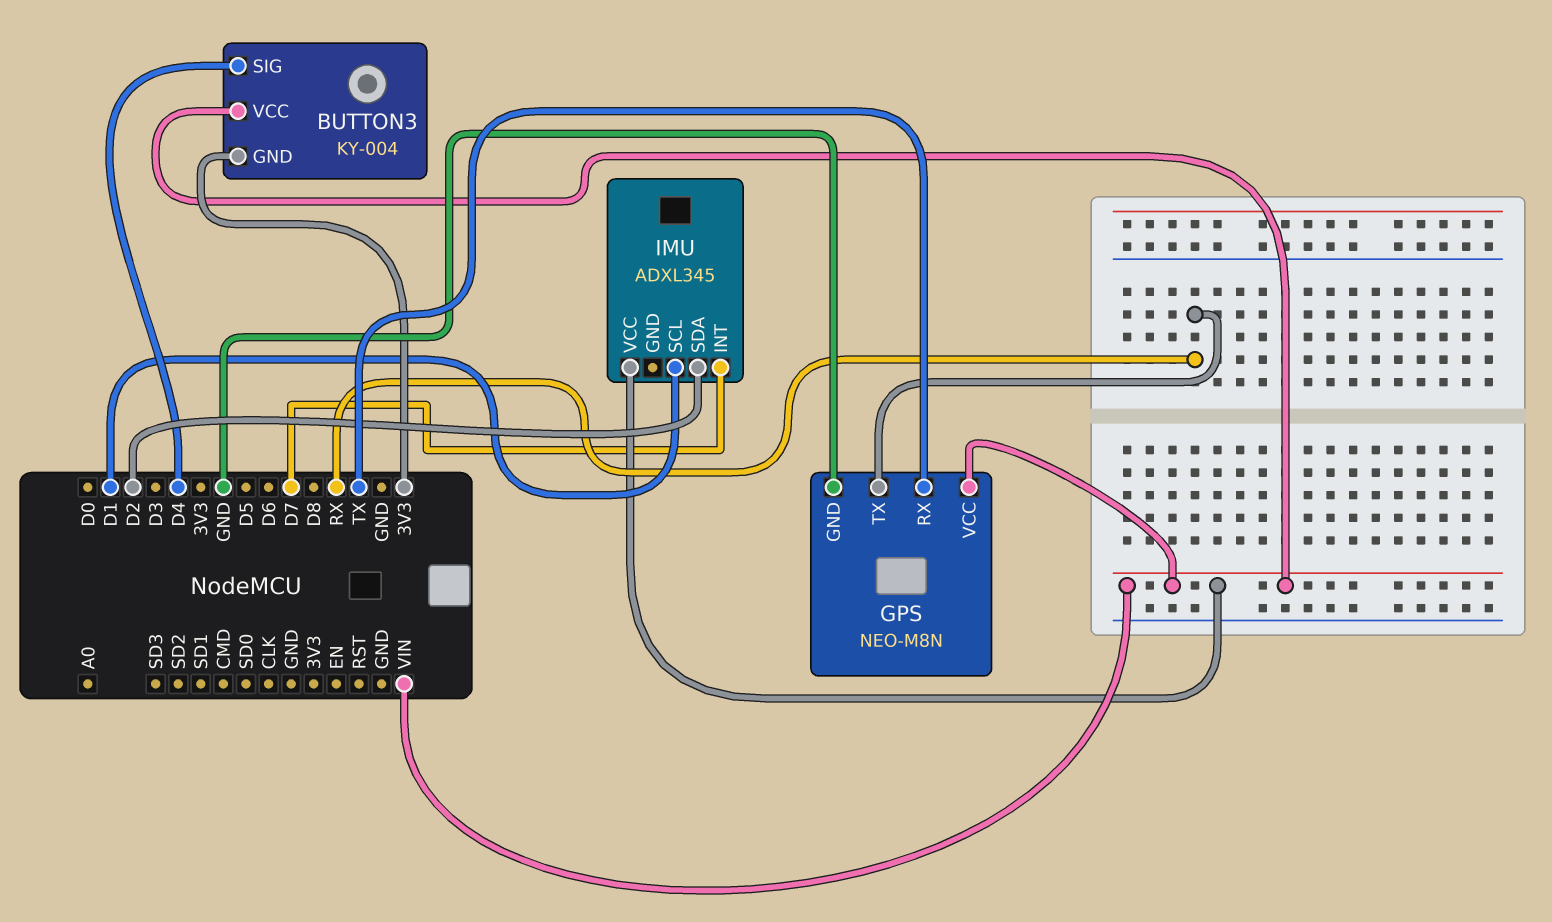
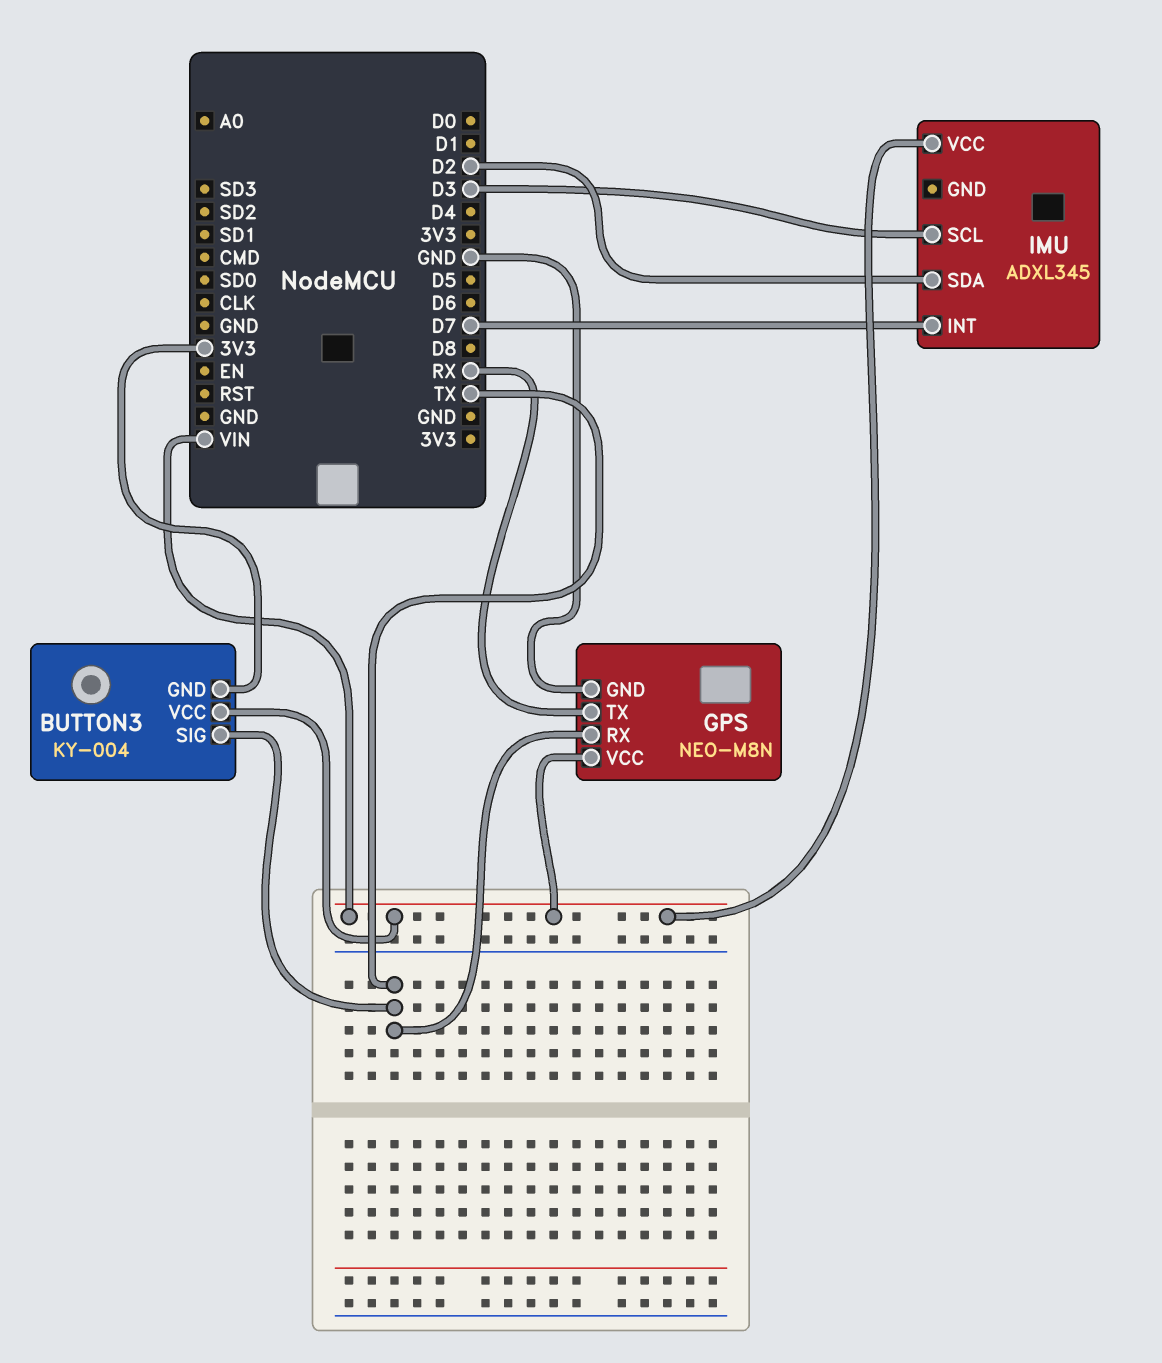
BUTTON3 pin SIG: D4 -> TX
IMU pin SCL: D1 -> D3

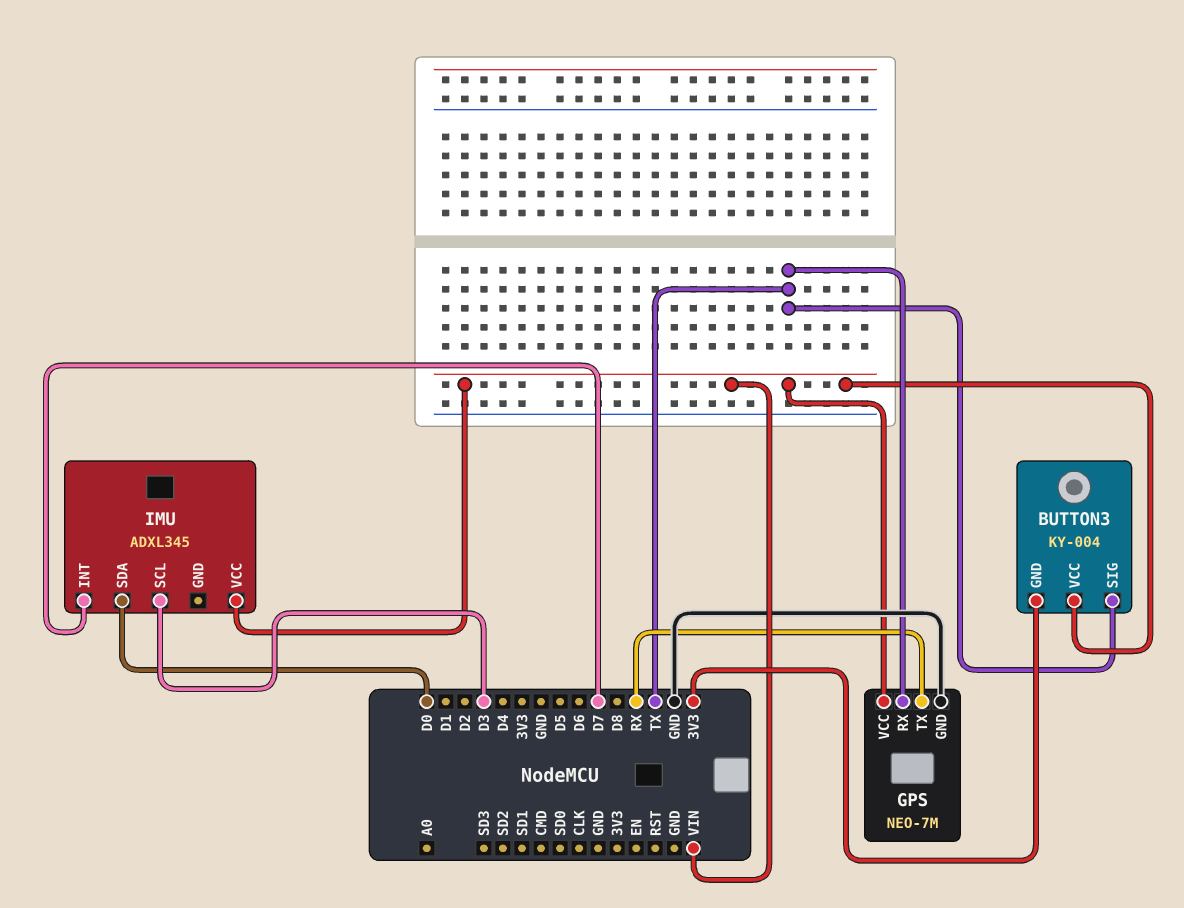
GPS: NEO-M8N -> NEO-7M
IMU pin SDA: D2 -> D0

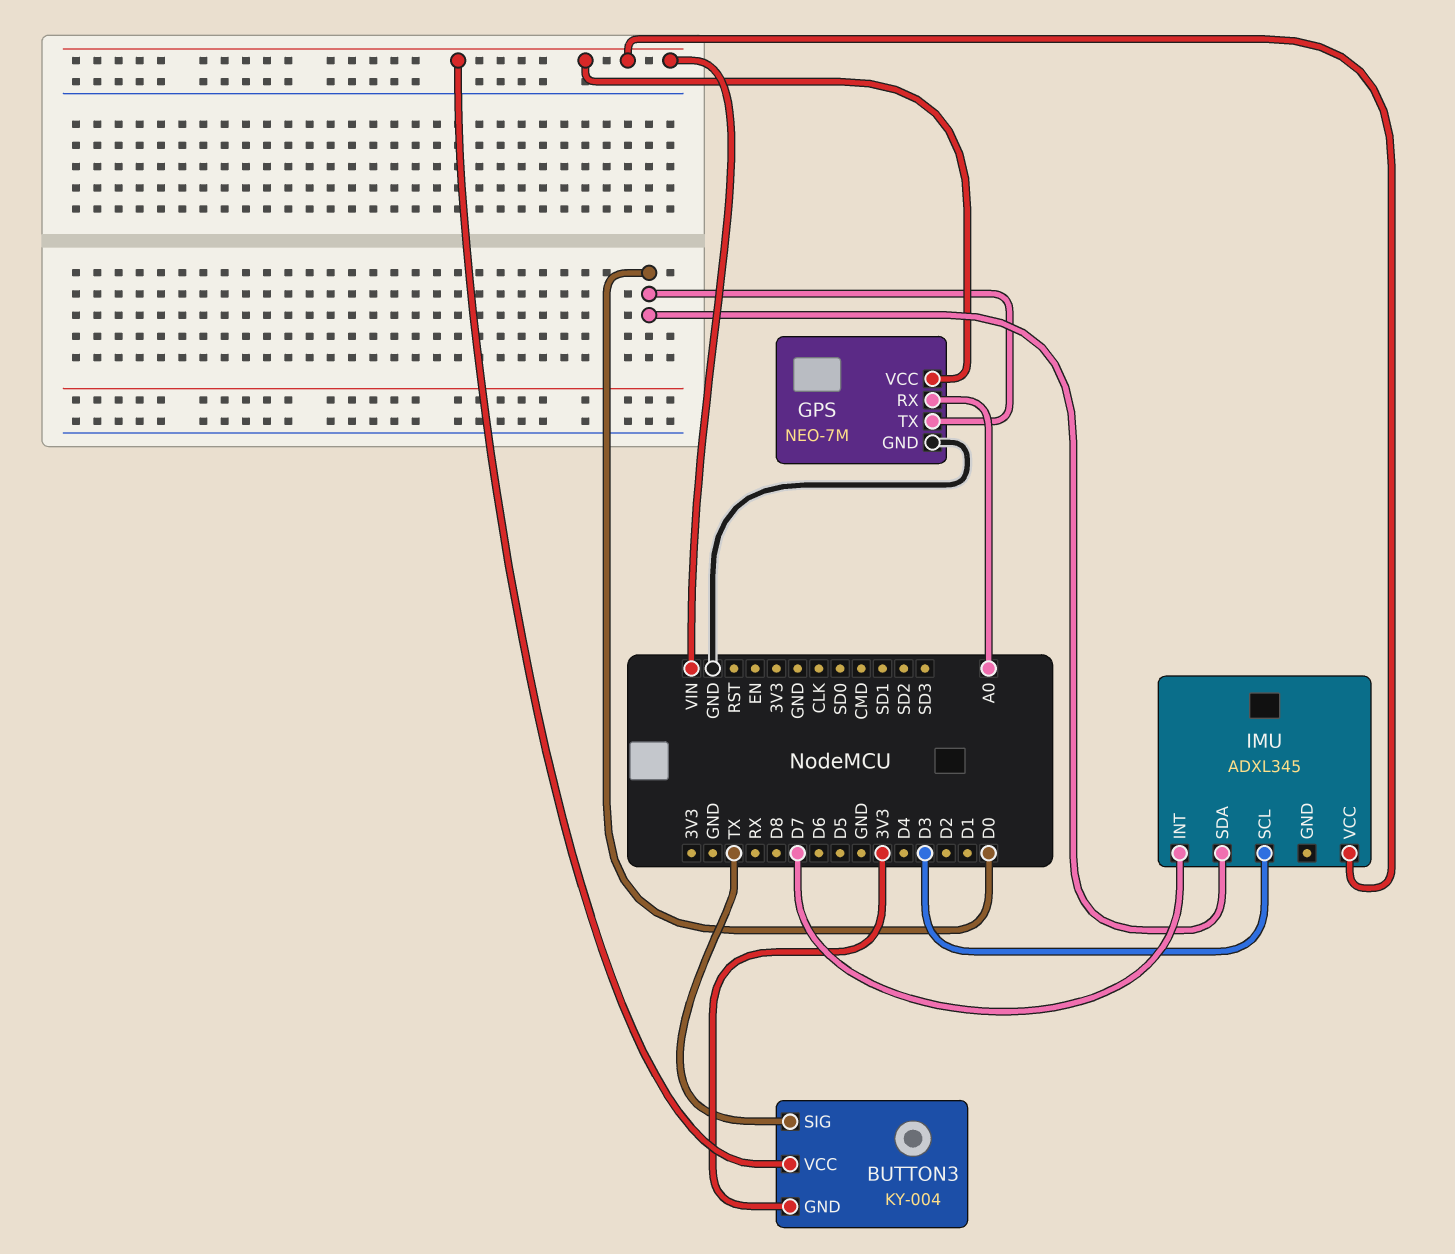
GPS pin RX: TX -> A0
GPS pin TX: RX -> D0

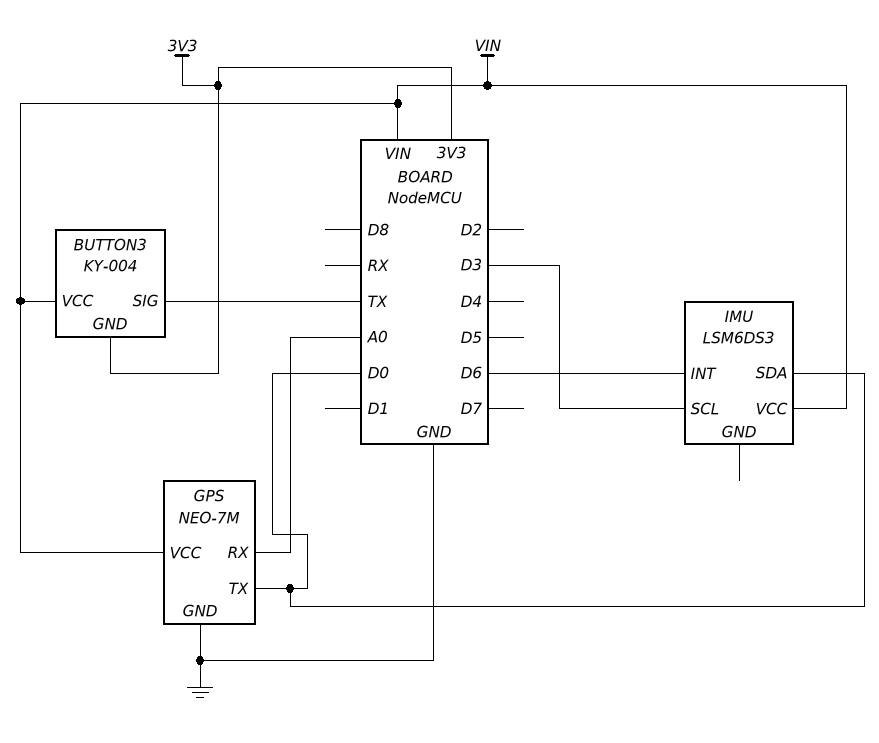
IMU: ADXL345 -> LSM6DS3
IMU pin INT: D7 -> D6

